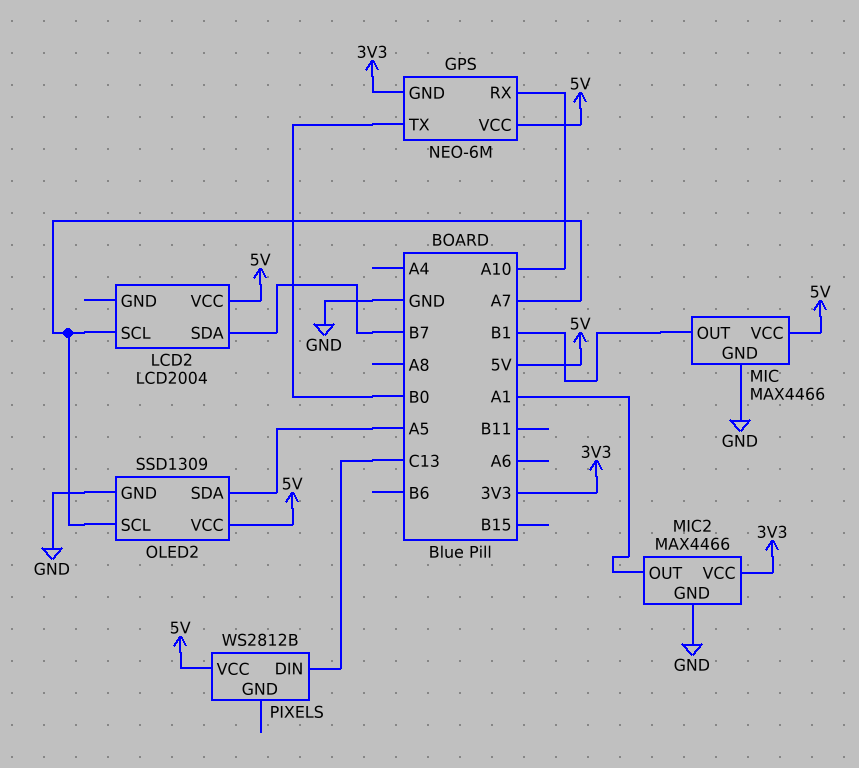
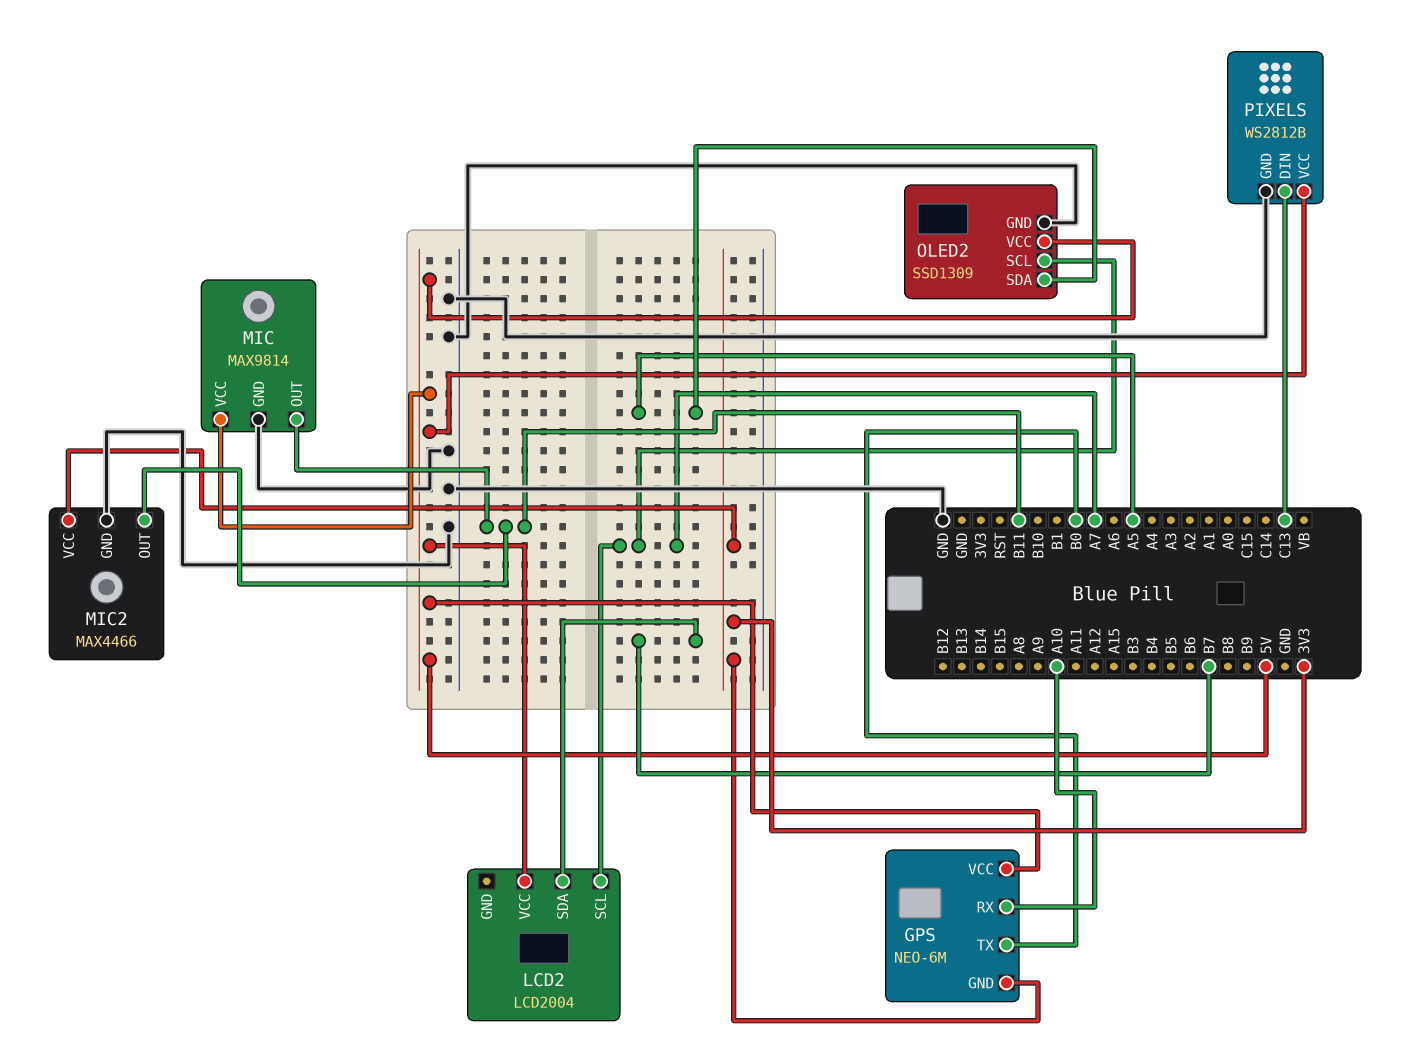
MIC: MAX4466 -> MAX9814
MIC pin OUT: B1 -> B11
MIC2 pin OUT: A1 -> B11
PIXELS pin GND: none -> GND

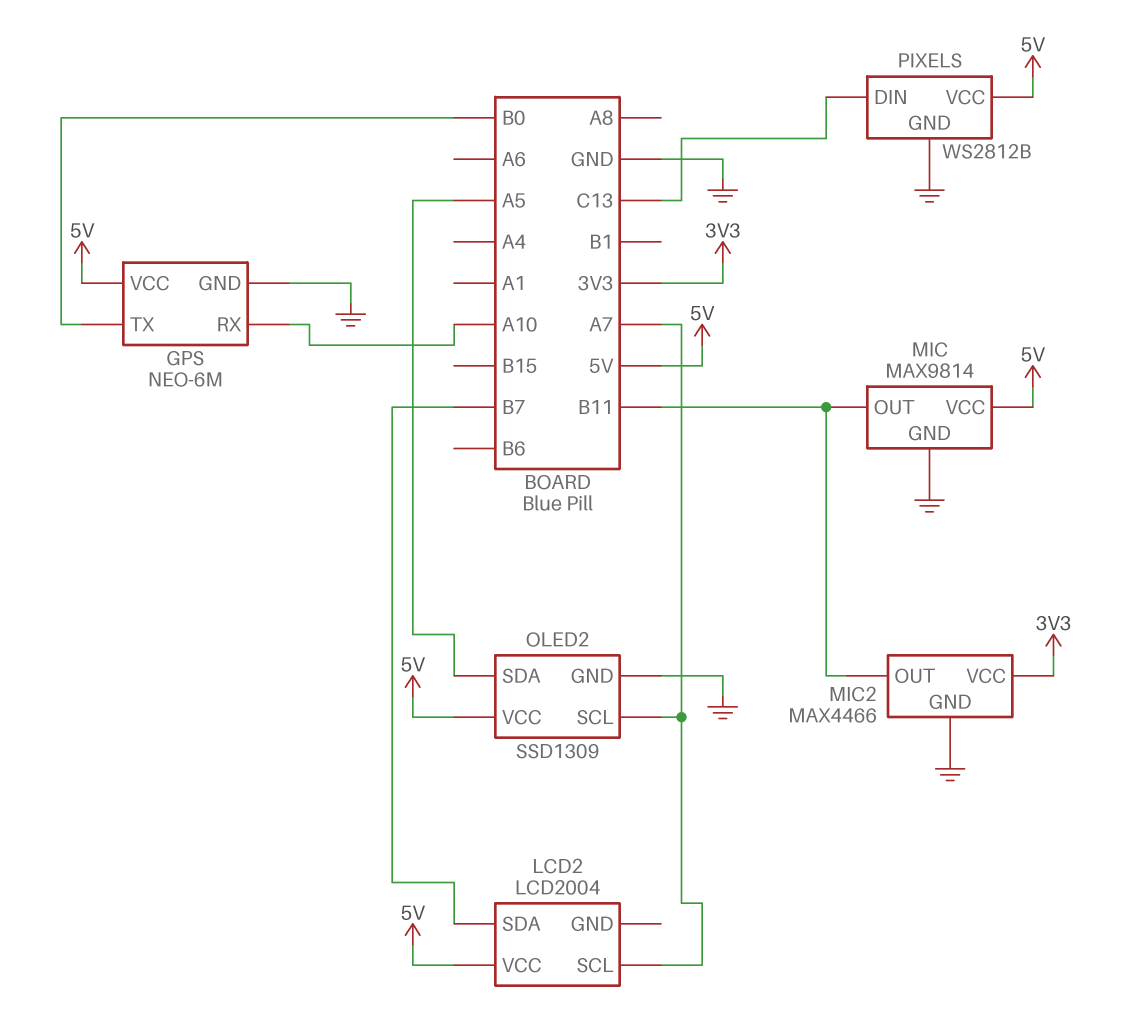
GPS pin GND: 3V3 -> GND

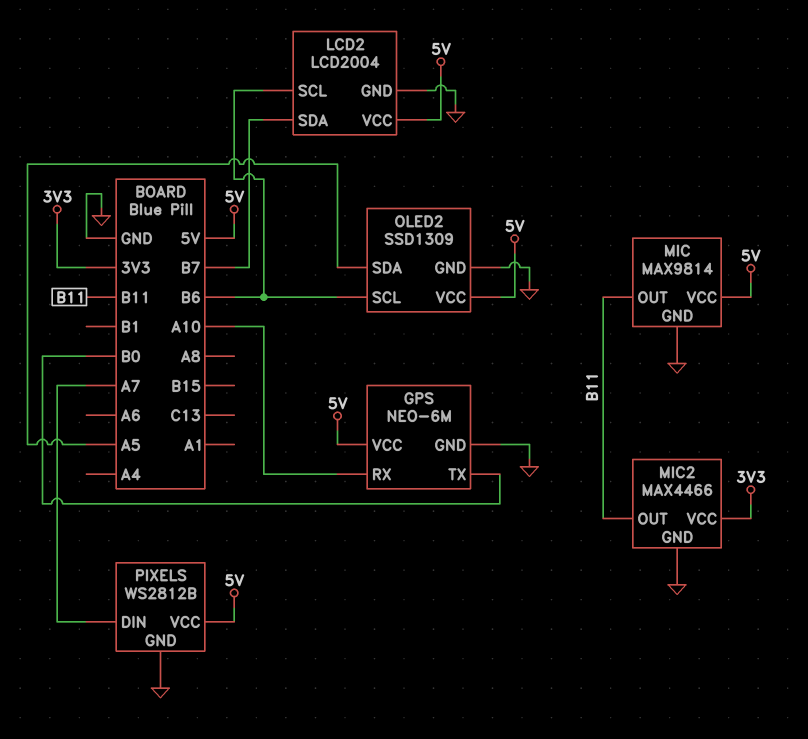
LCD2 pin GND: none -> GND
LCD2 pin SCL: A7 -> B6
OLED2 pin SCL: A7 -> B6
PIXELS pin DIN: C13 -> A7

